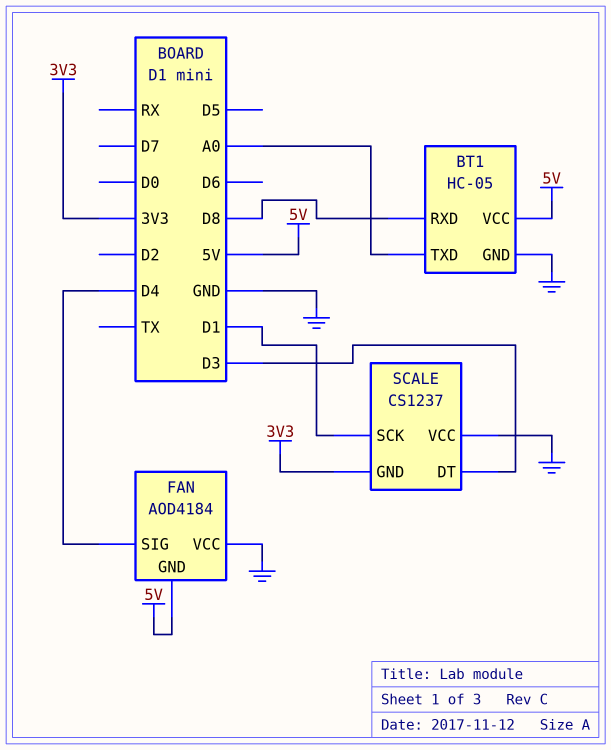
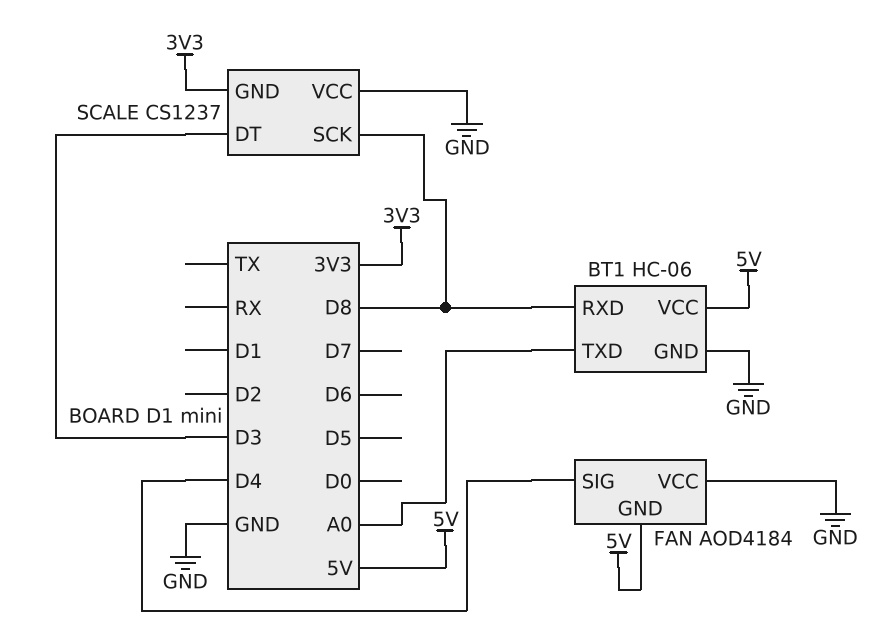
BT1: HC-05 -> HC-06
SCALE pin SCK: D1 -> D8

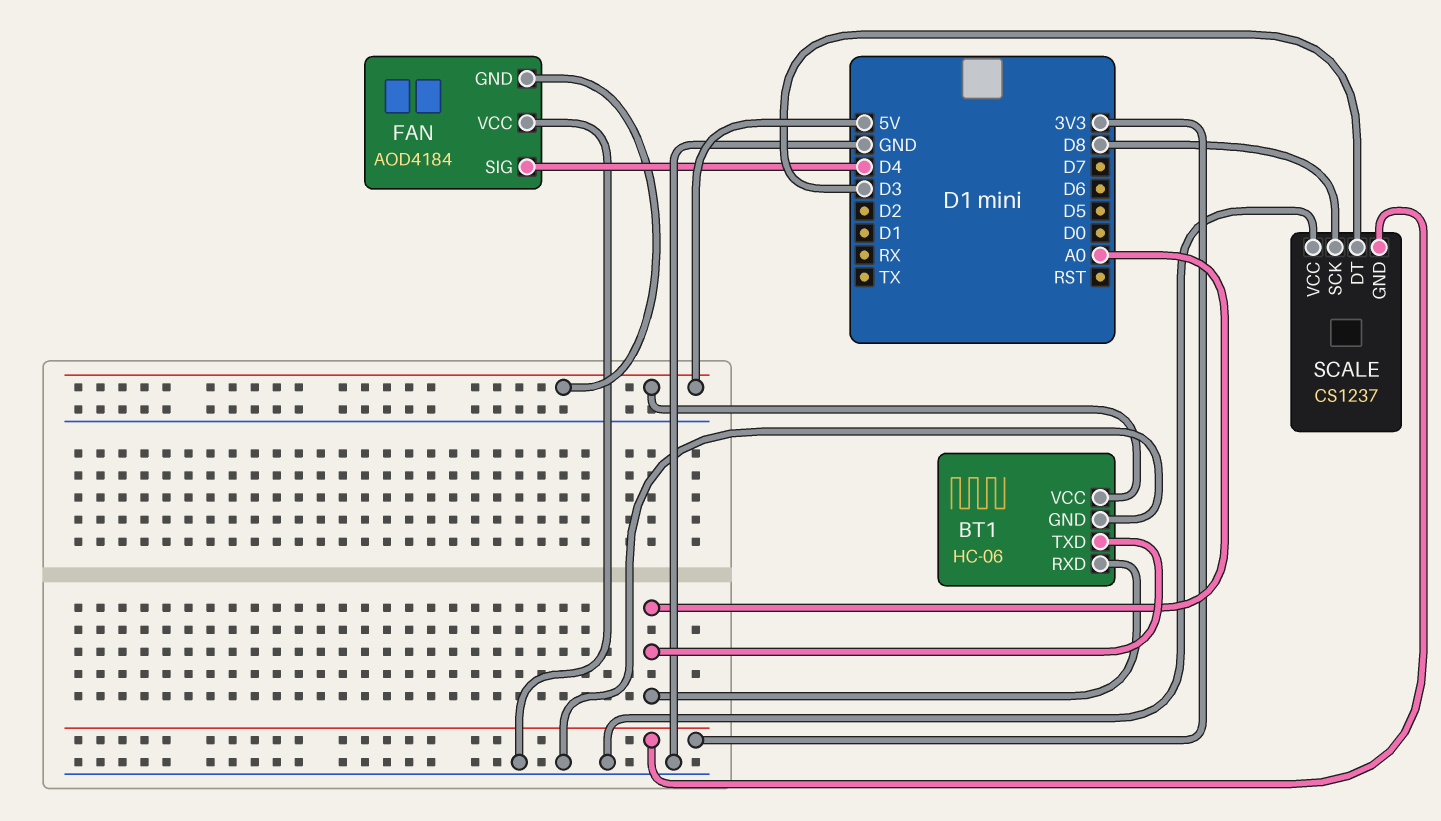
BT1 pin RXD: D8 -> A0

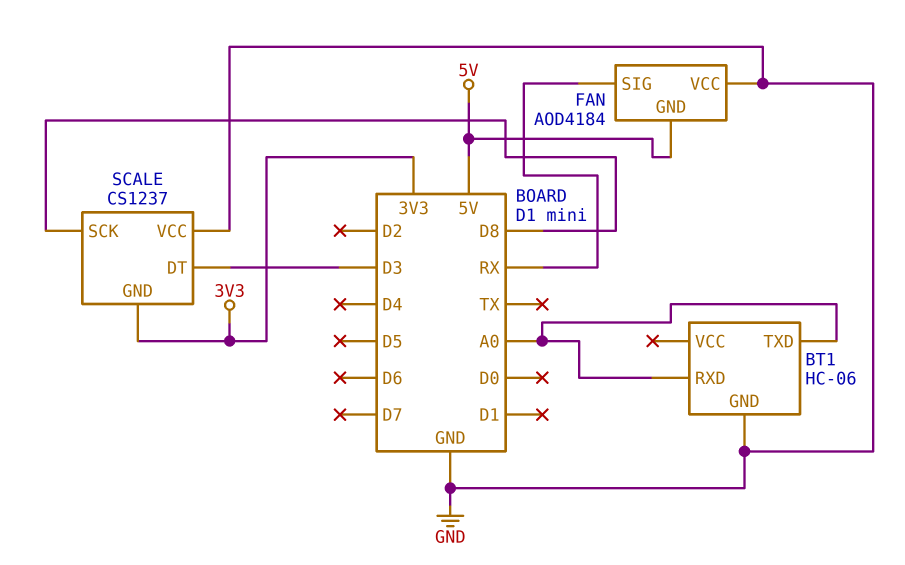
BT1 pin VCC: 5V -> none
FAN pin SIG: D4 -> RX

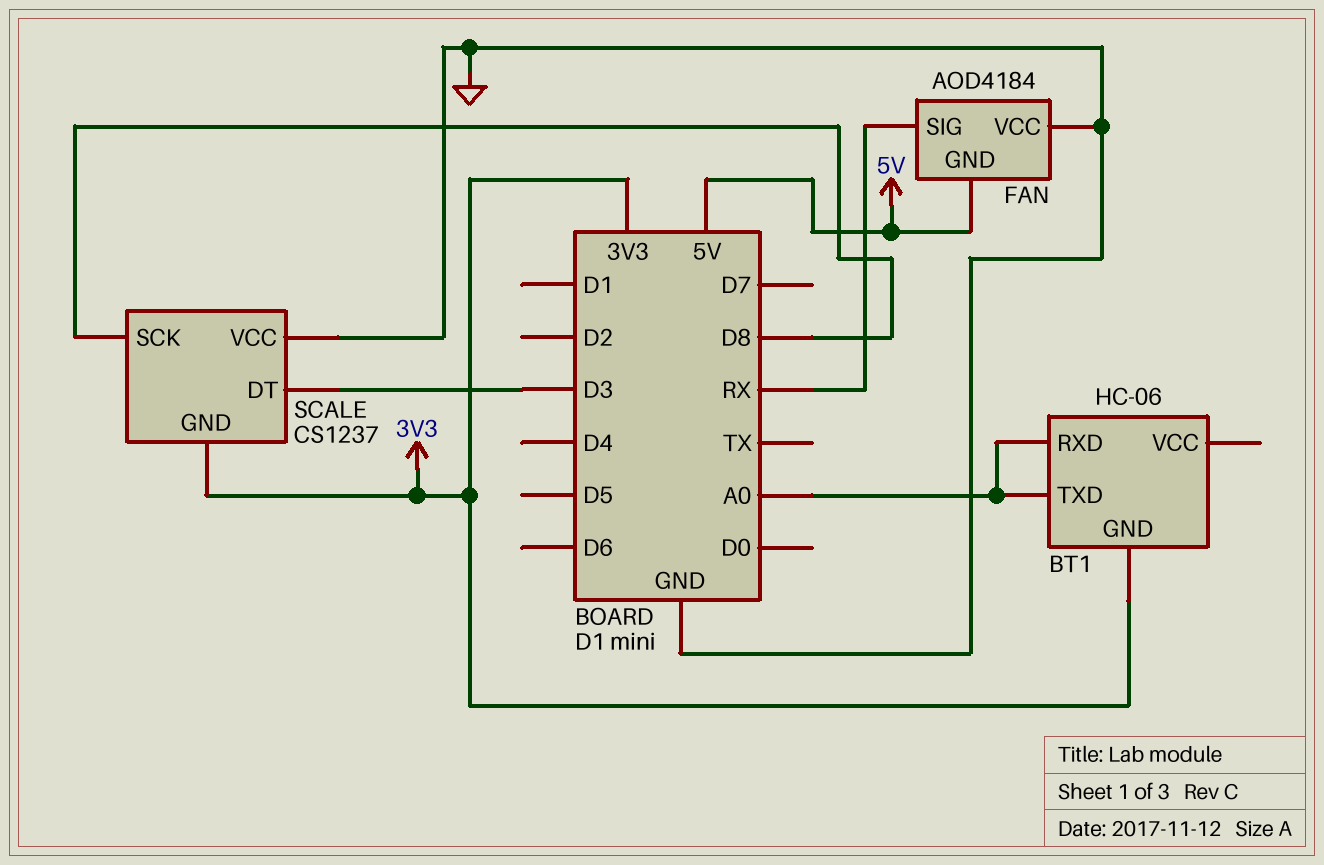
BT1 pin GND: GND -> 3V3

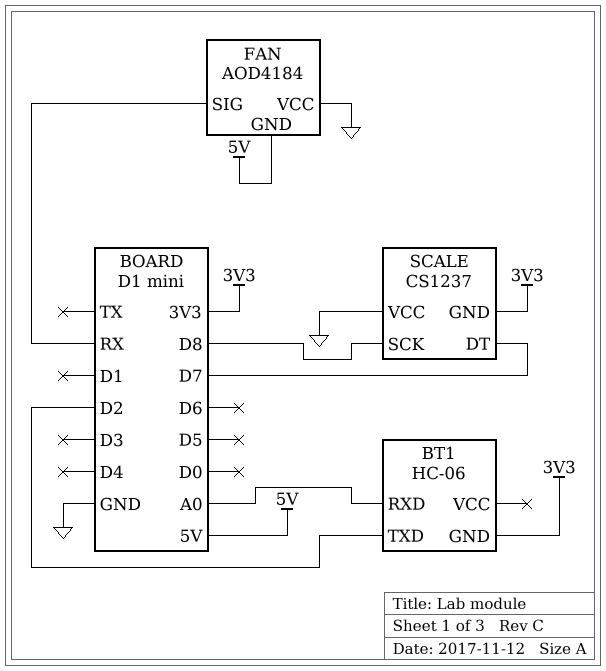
BT1 pin TXD: A0 -> D2
SCALE pin DT: D3 -> D7

